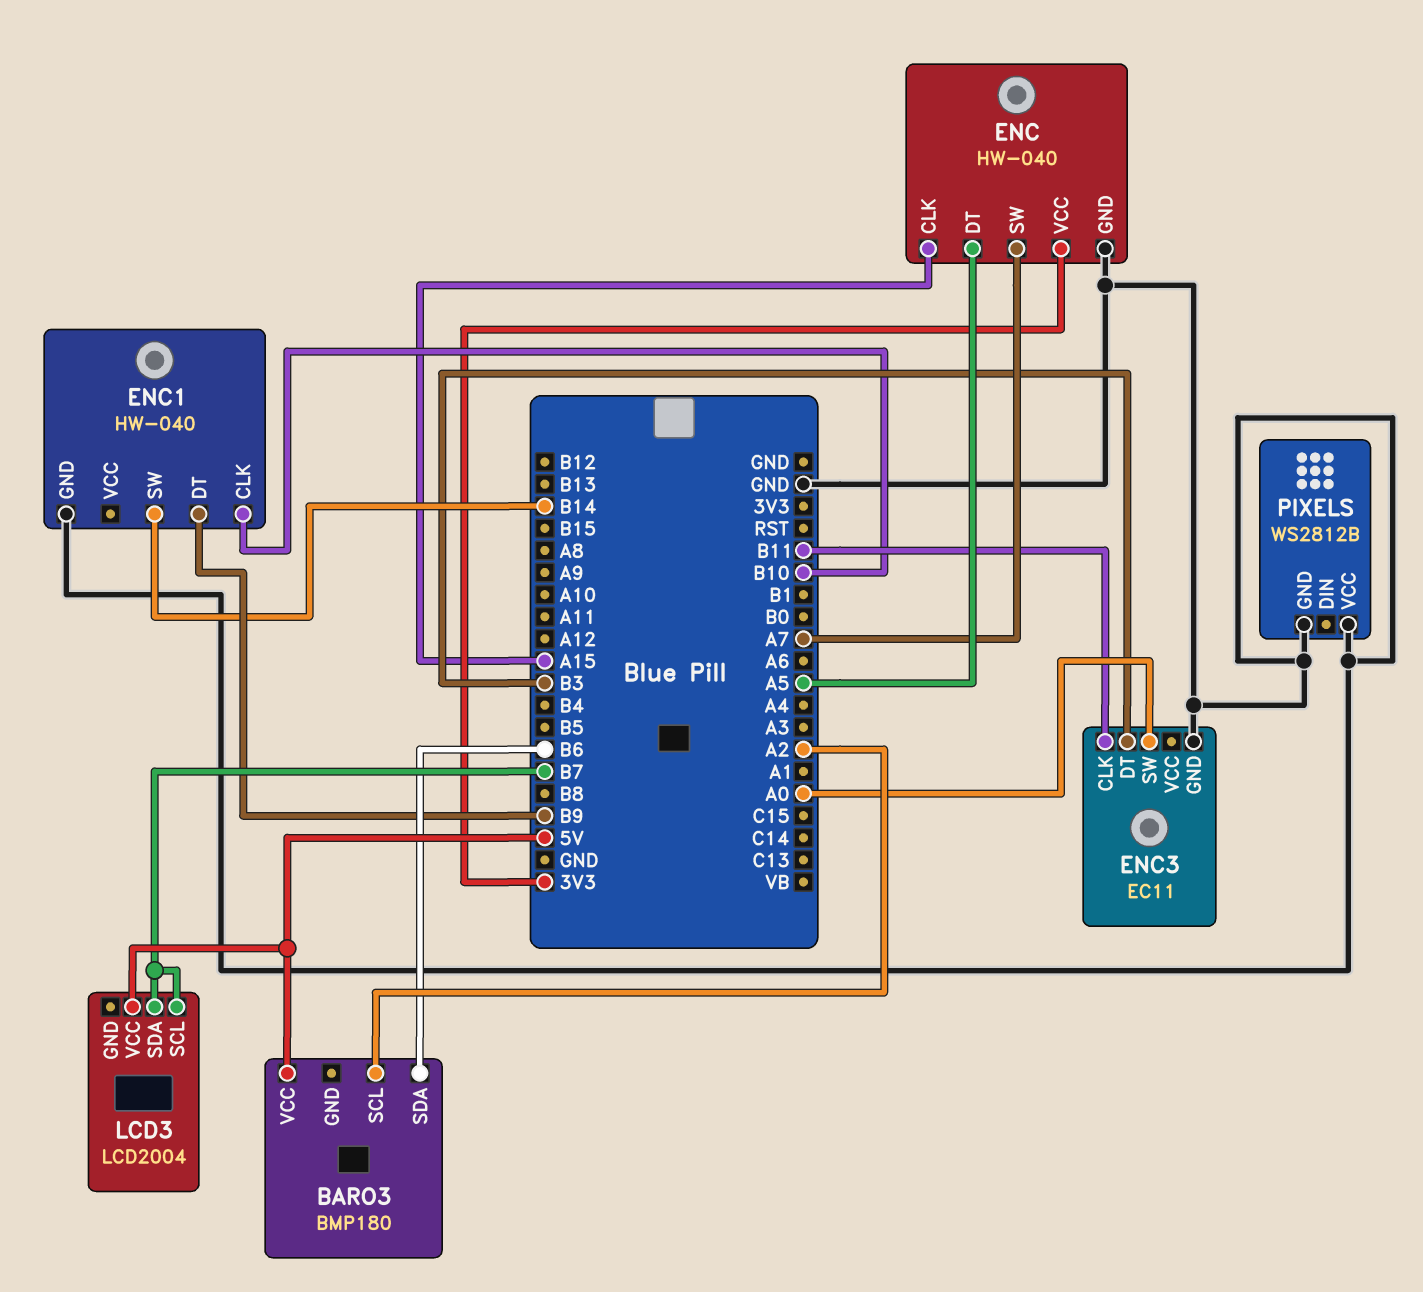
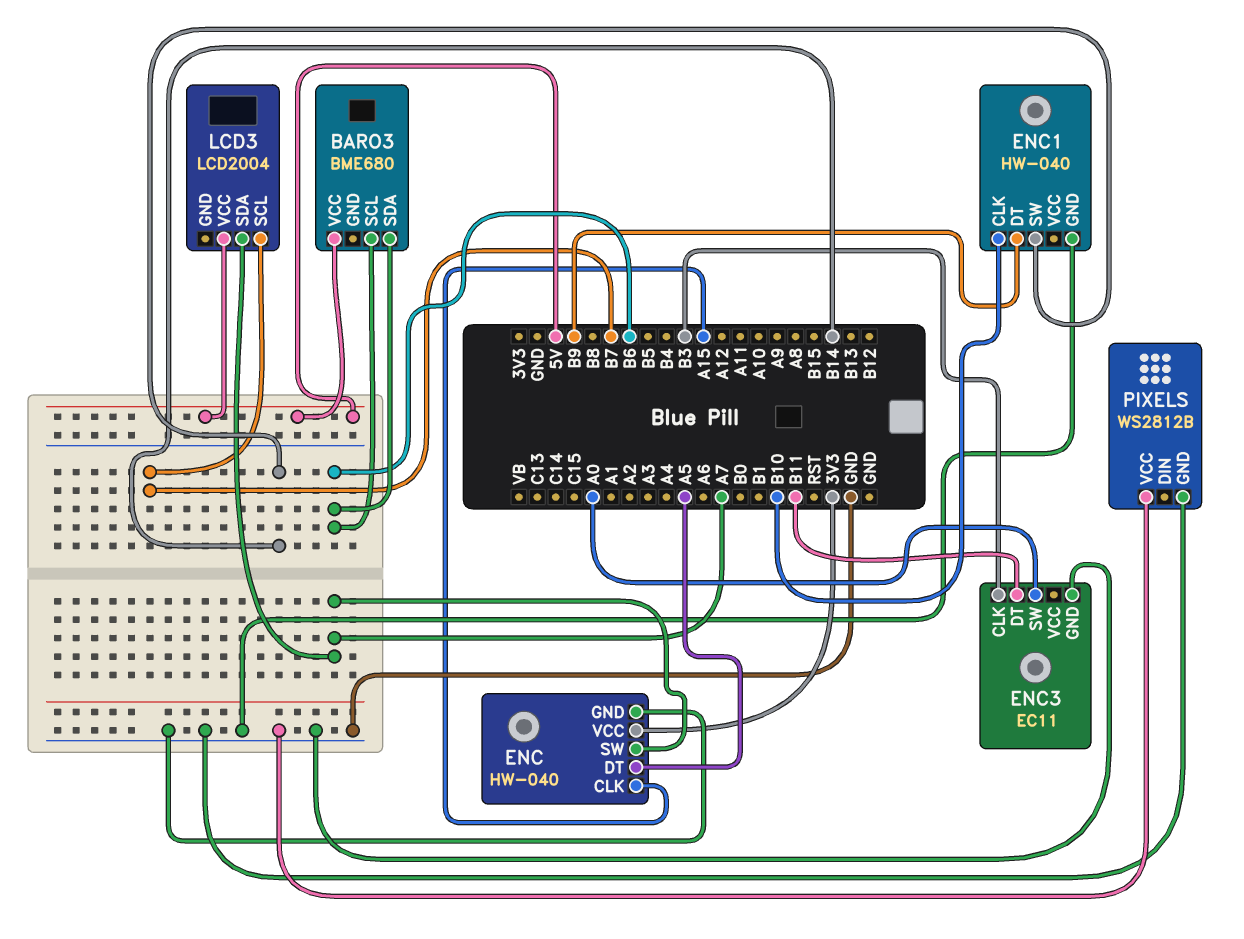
BARO3: BMP180 -> BME680
BARO3 pin SCL: A2 -> B6
ENC3 pin CLK: B11 -> B3
ENC3 pin DT: B3 -> B11
LCD3 pin SDA: B7 -> A7

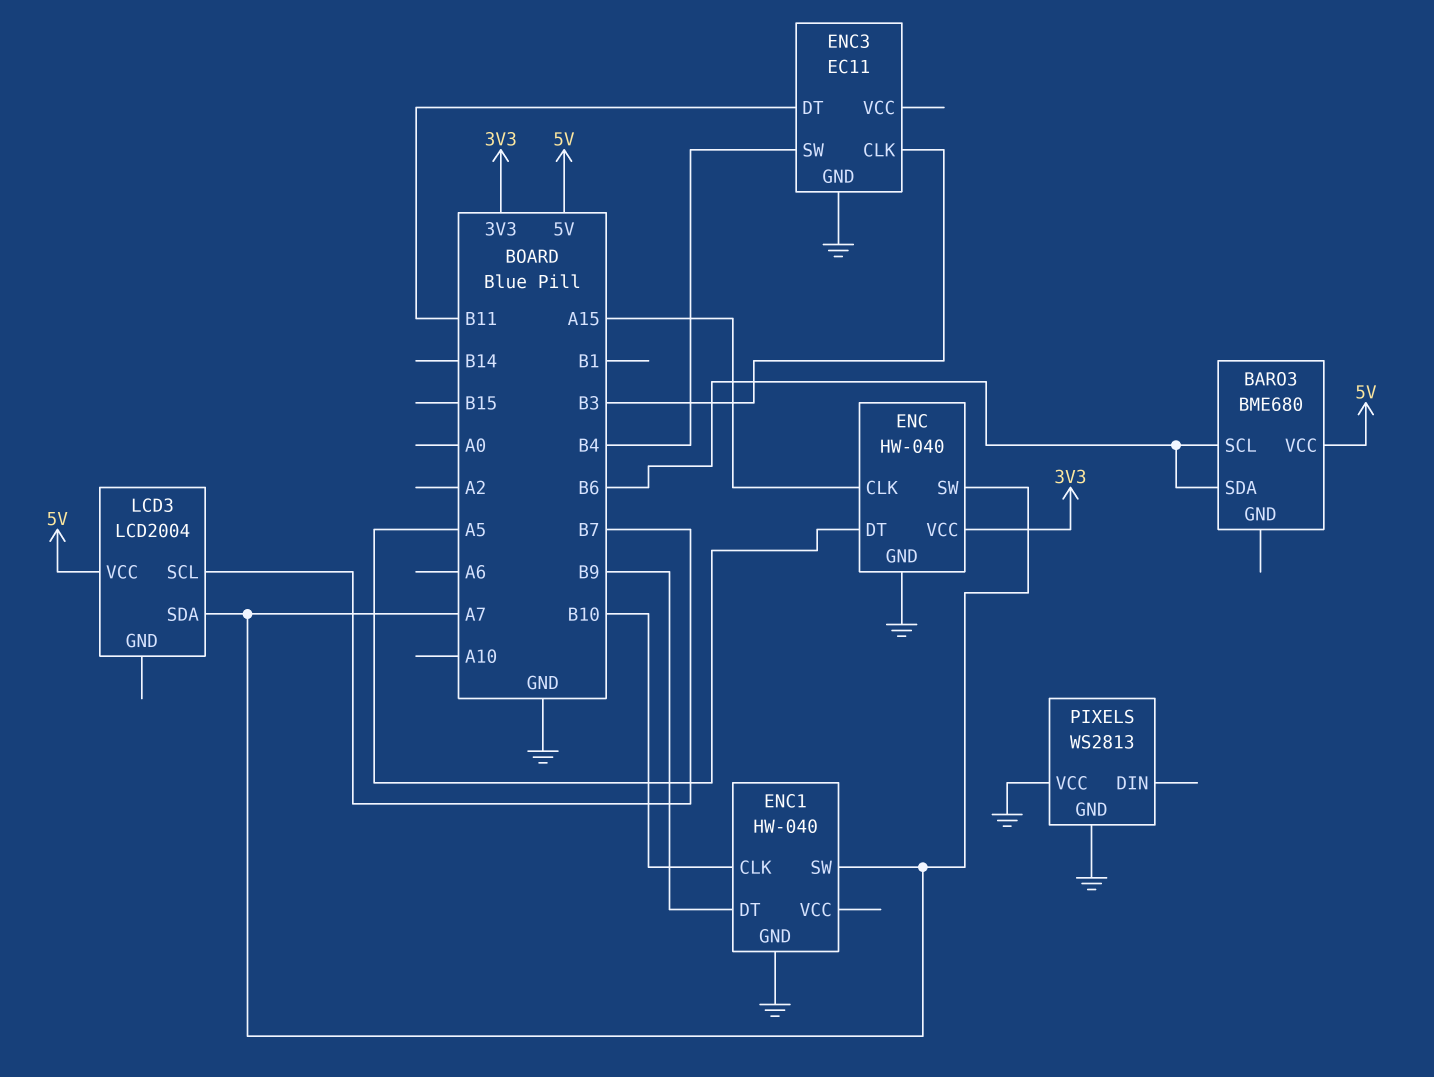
ENC1 pin SW: B14 -> A7
ENC3 pin SW: A0 -> B4
PIXELS: WS2812B -> WS2813

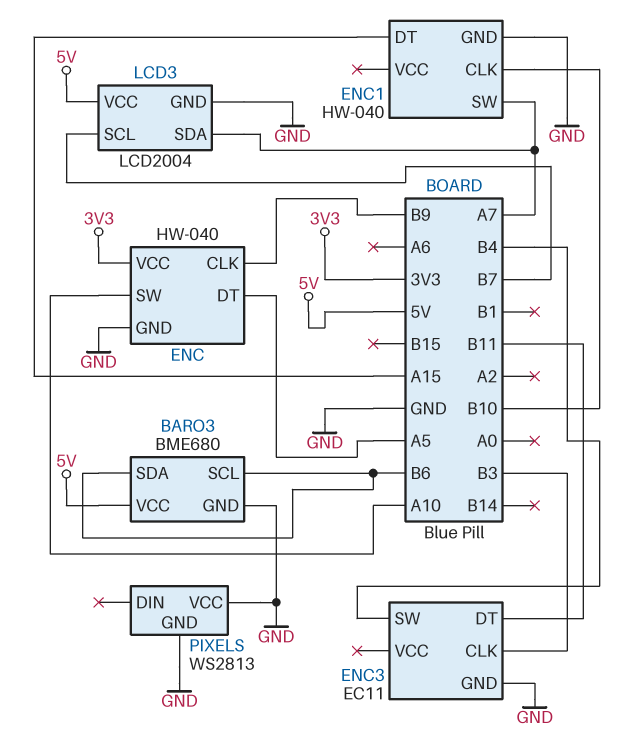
BARO3 pin GND: none -> GND
ENC pin CLK: A15 -> B9
ENC pin SW: A7 -> A10
ENC1 pin DT: B9 -> A15
LCD3 pin GND: none -> GND

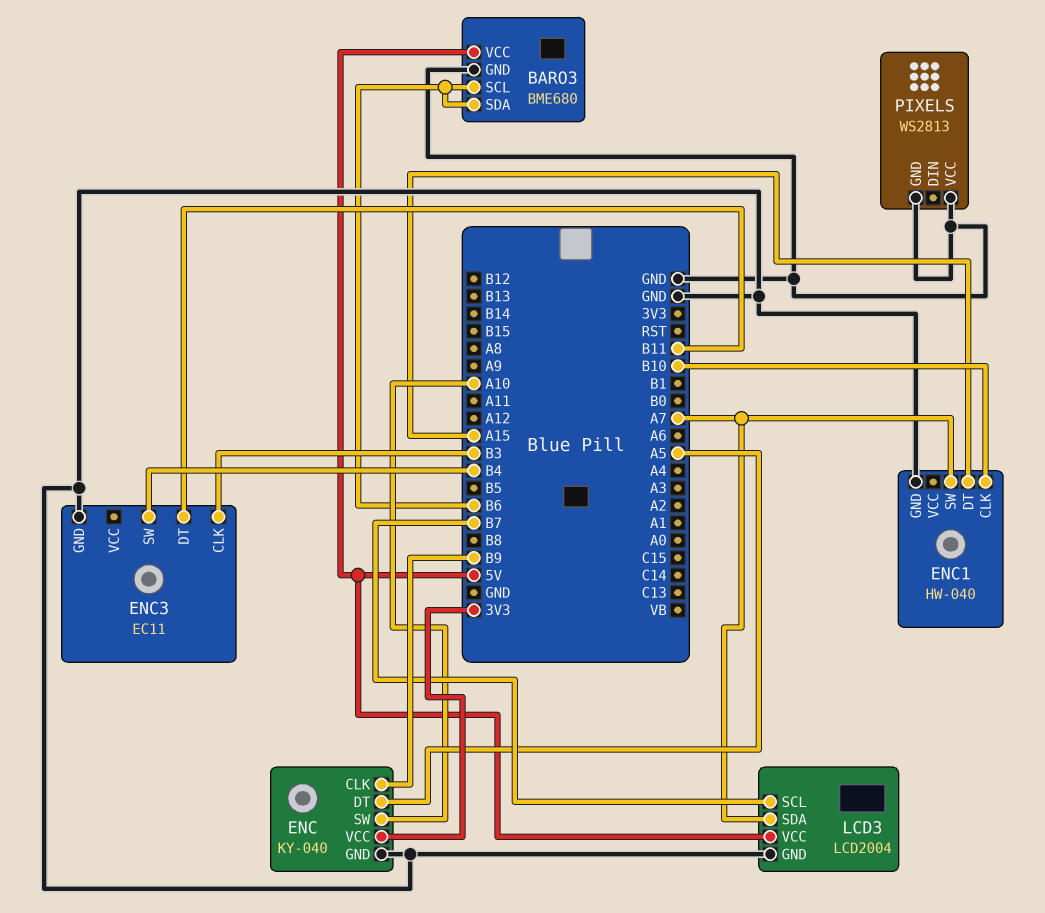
ENC: HW-040 -> KY-040

